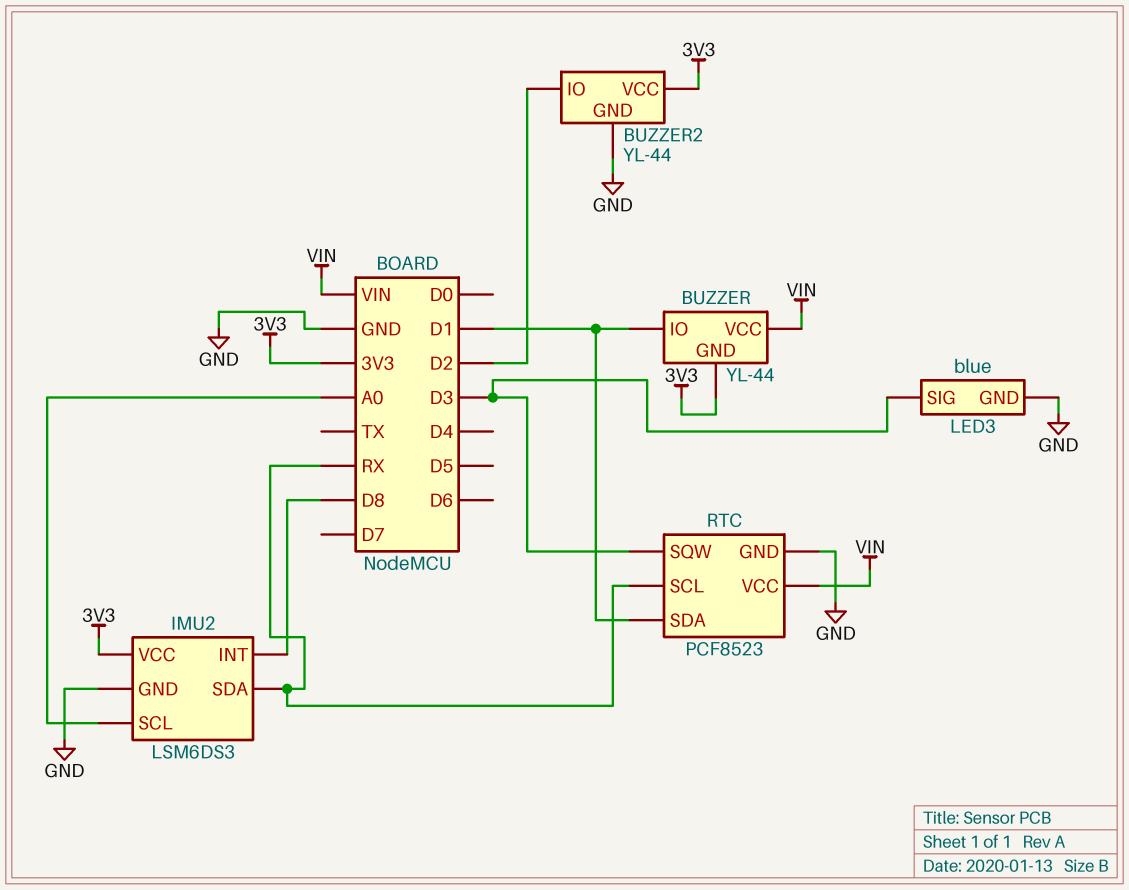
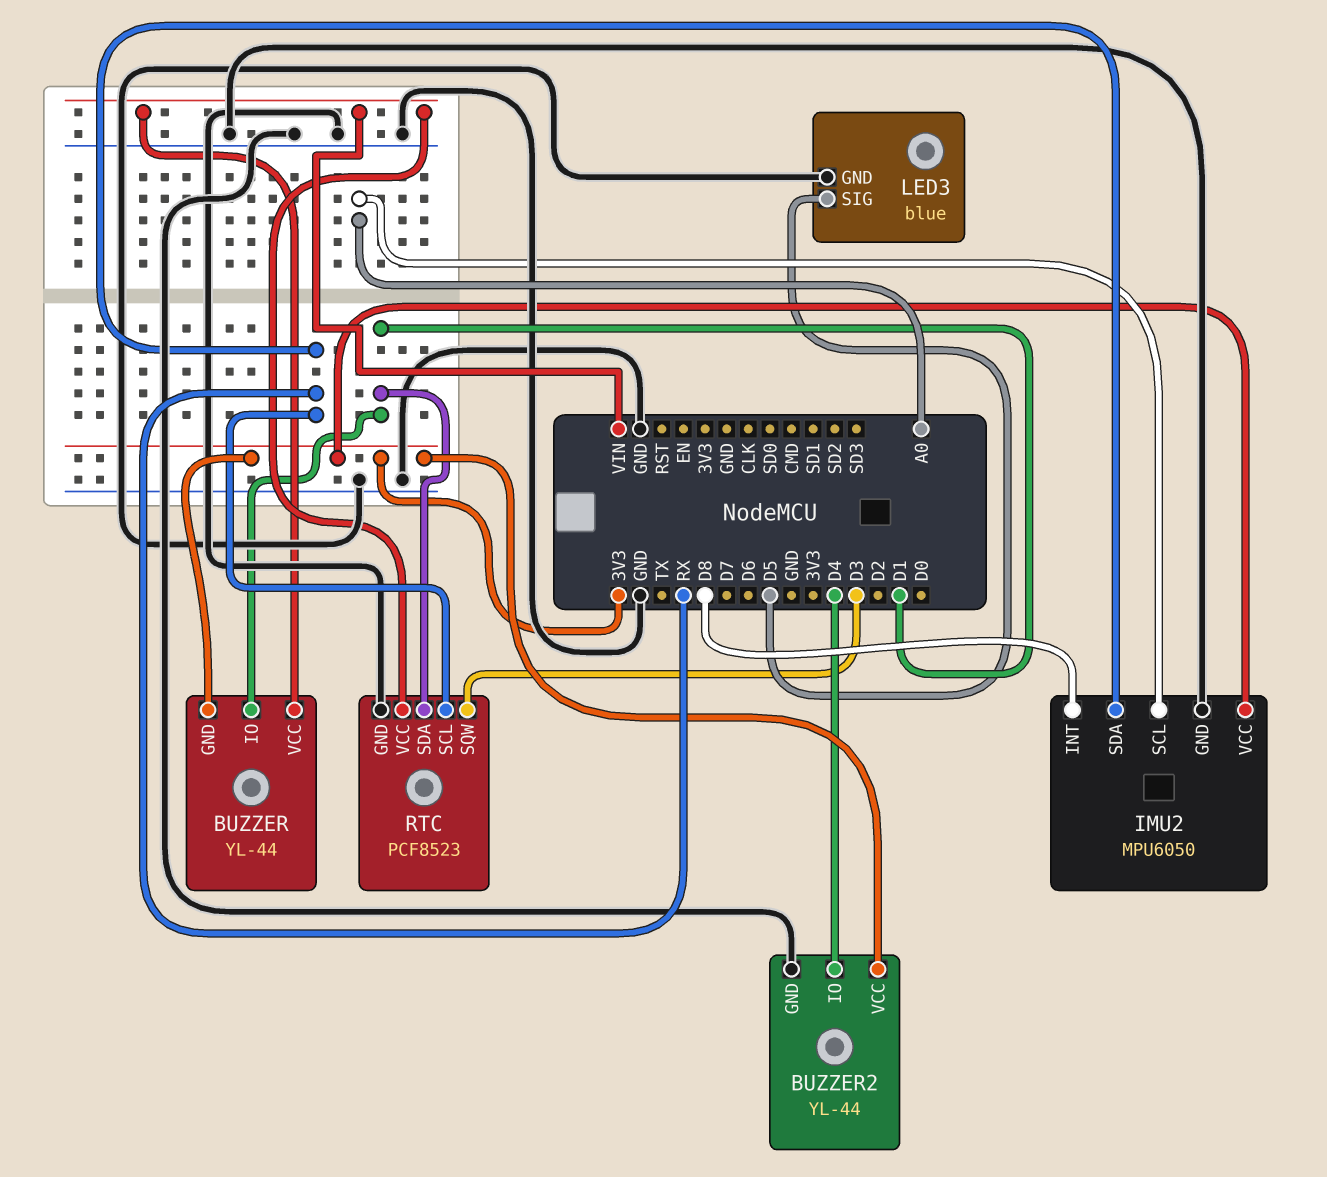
BUZZER2 pin IO: D2 -> D4
IMU2: LSM6DS3 -> MPU6050
LED3 pin SIG: D3 -> D5

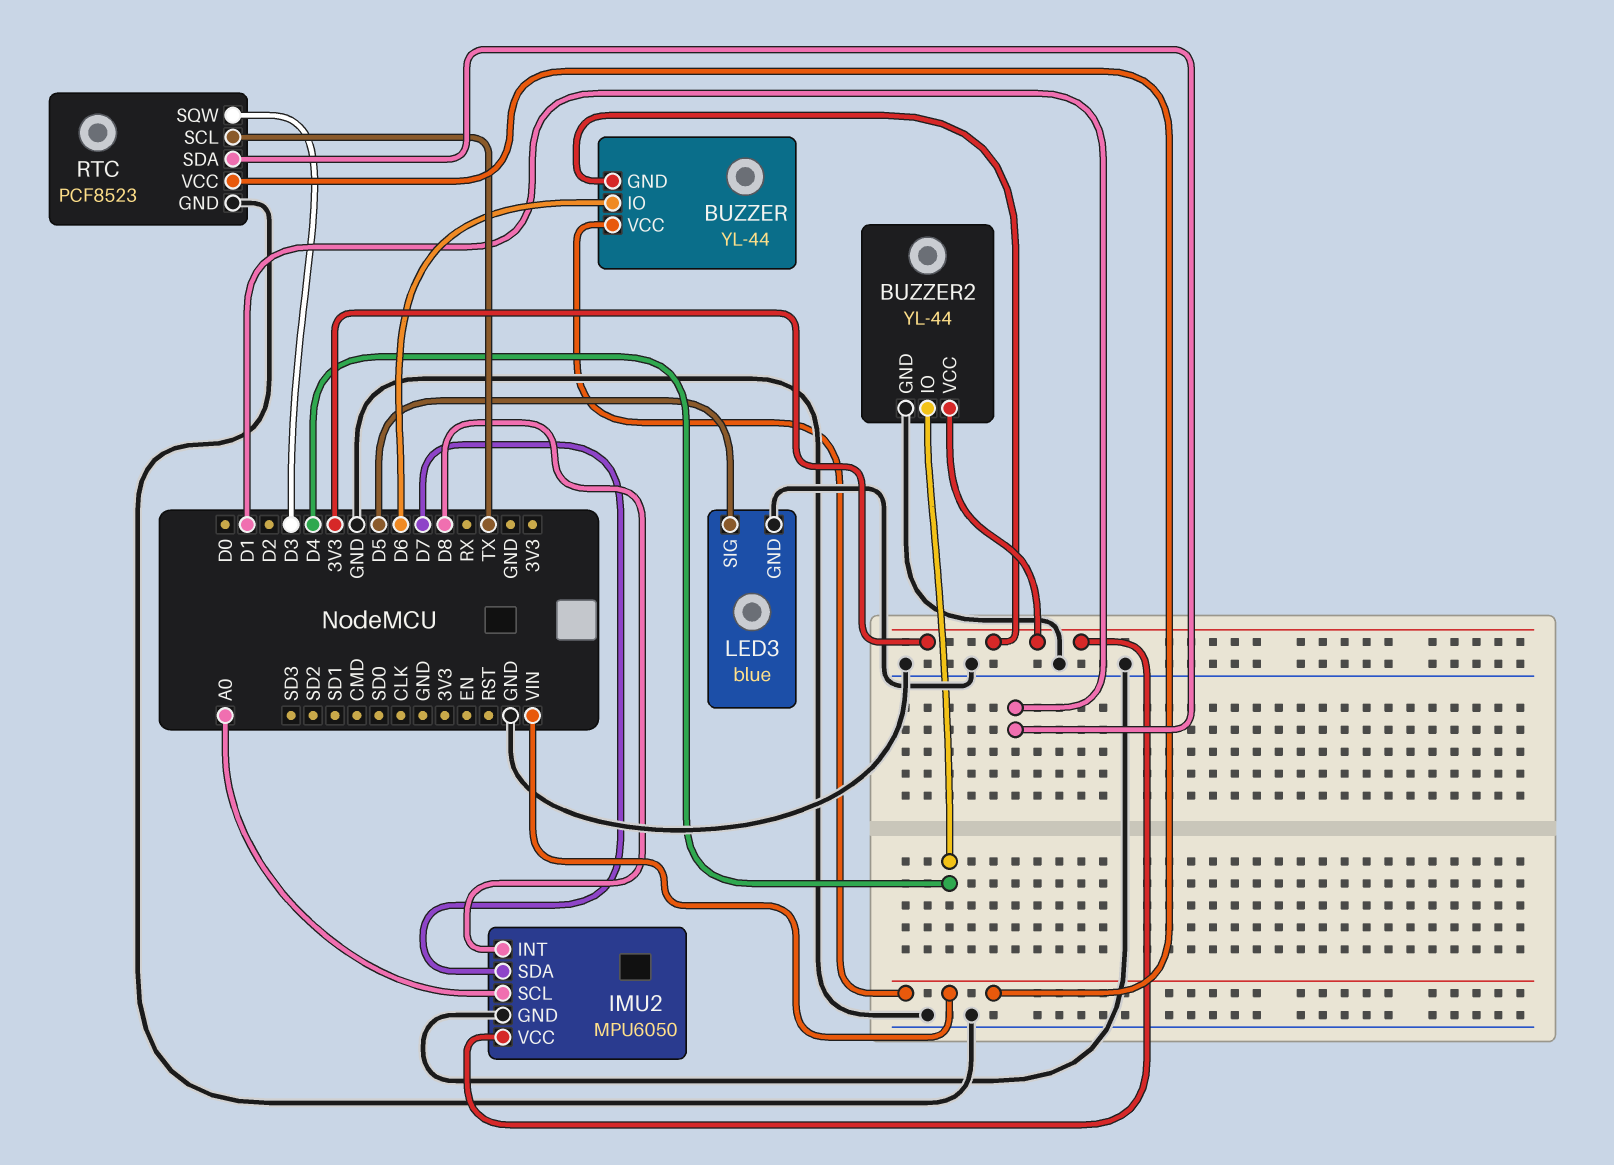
BUZZER pin IO: D1 -> D6
IMU2 pin SDA: RX -> D7
RTC pin SCL: RX -> TX

